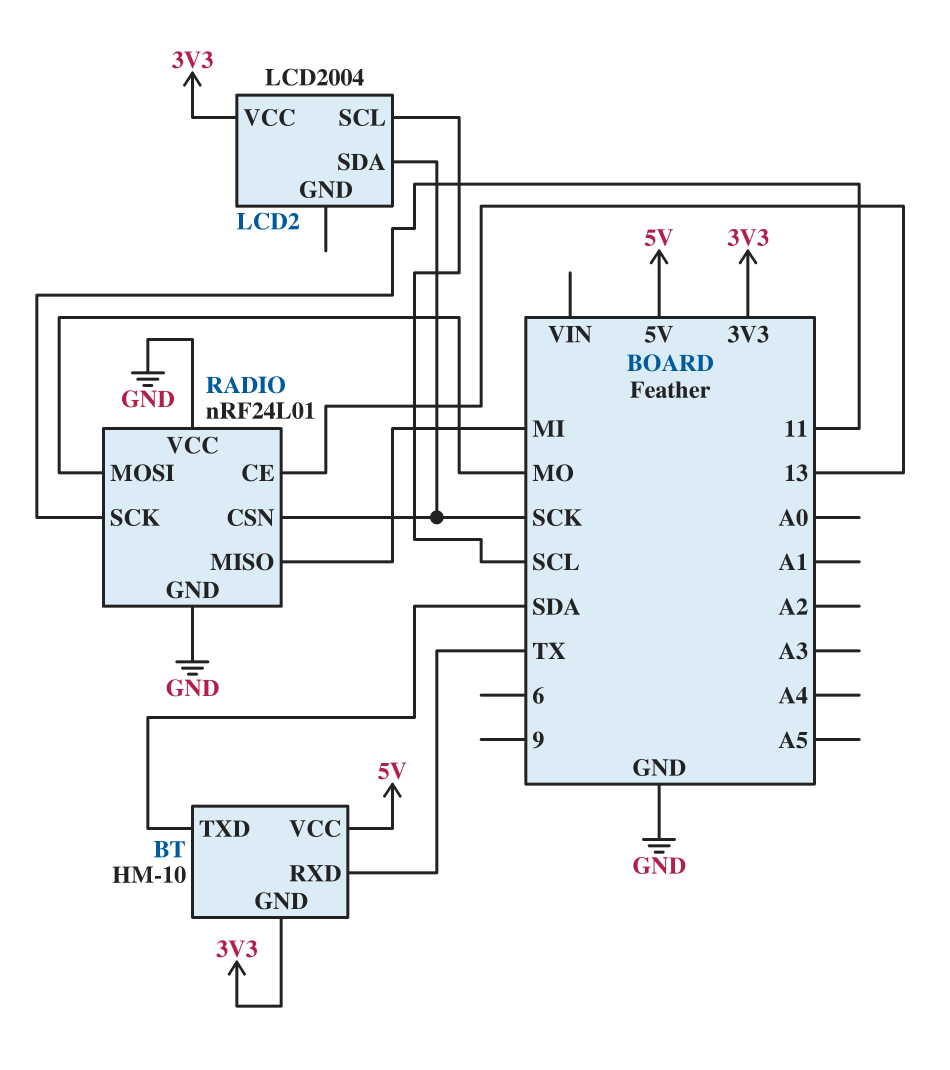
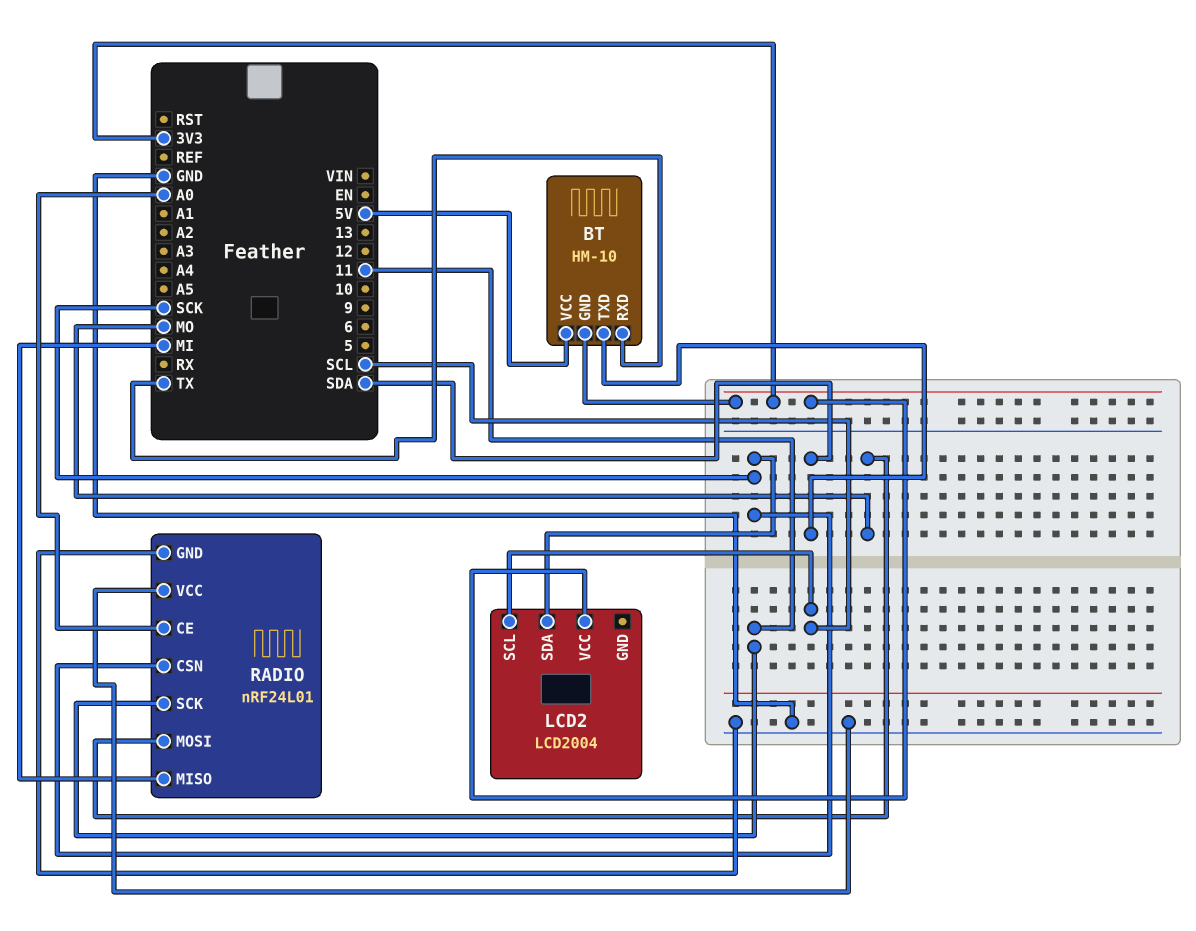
RADIO pin CE: 13 -> A0

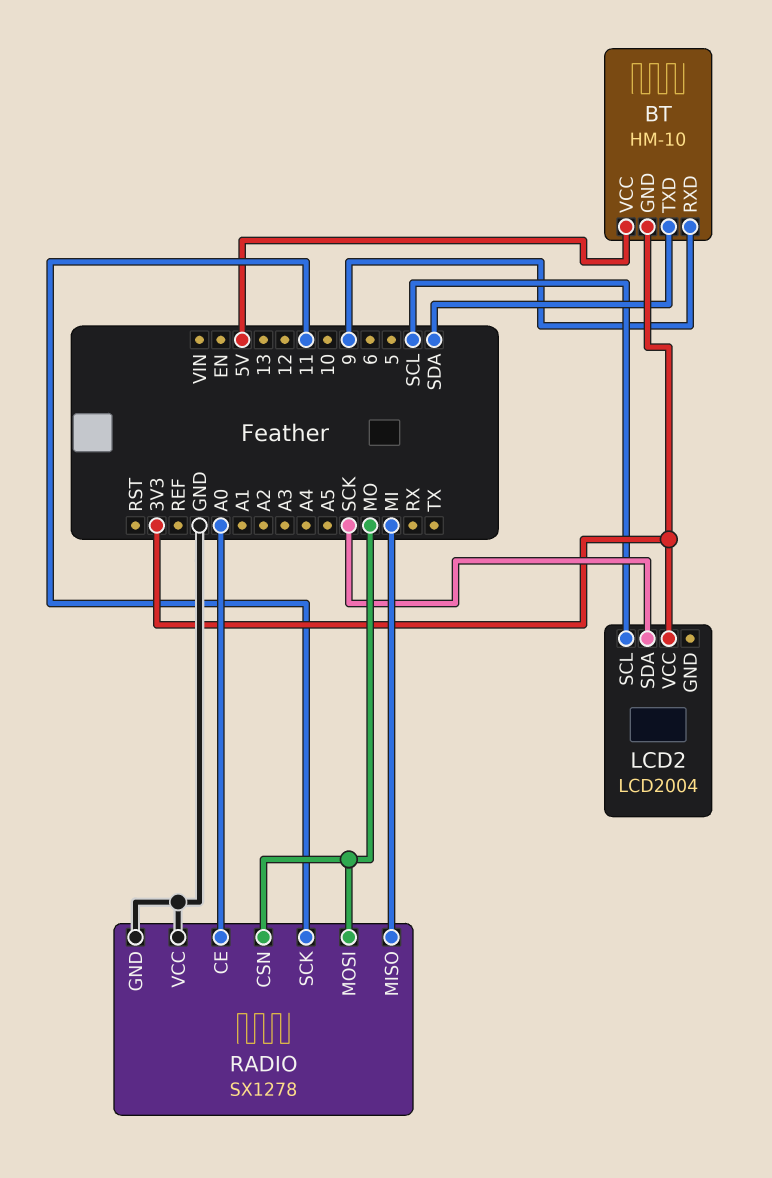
BT pin RXD: TX -> 9
RADIO: nRF24L01 -> SX1278
RADIO pin CSN: SCK -> MO

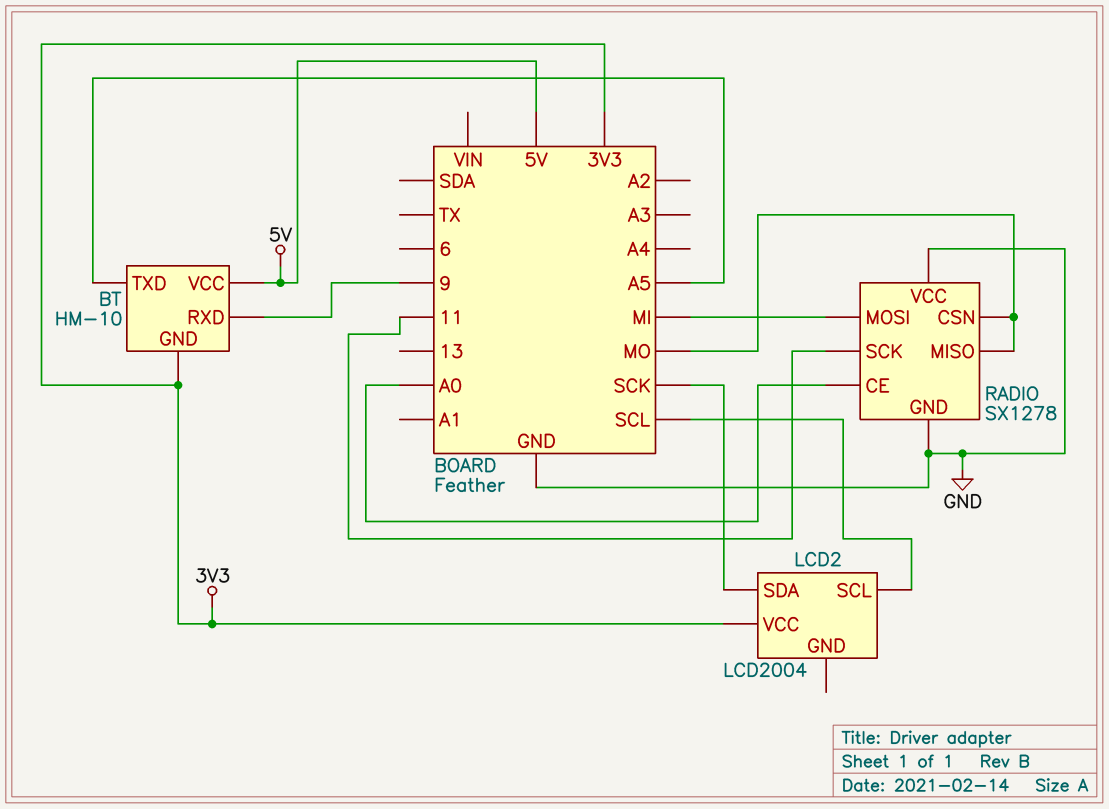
BT pin TXD: SDA -> A5
RADIO pin MISO: MI -> MO
RADIO pin MOSI: MO -> MI

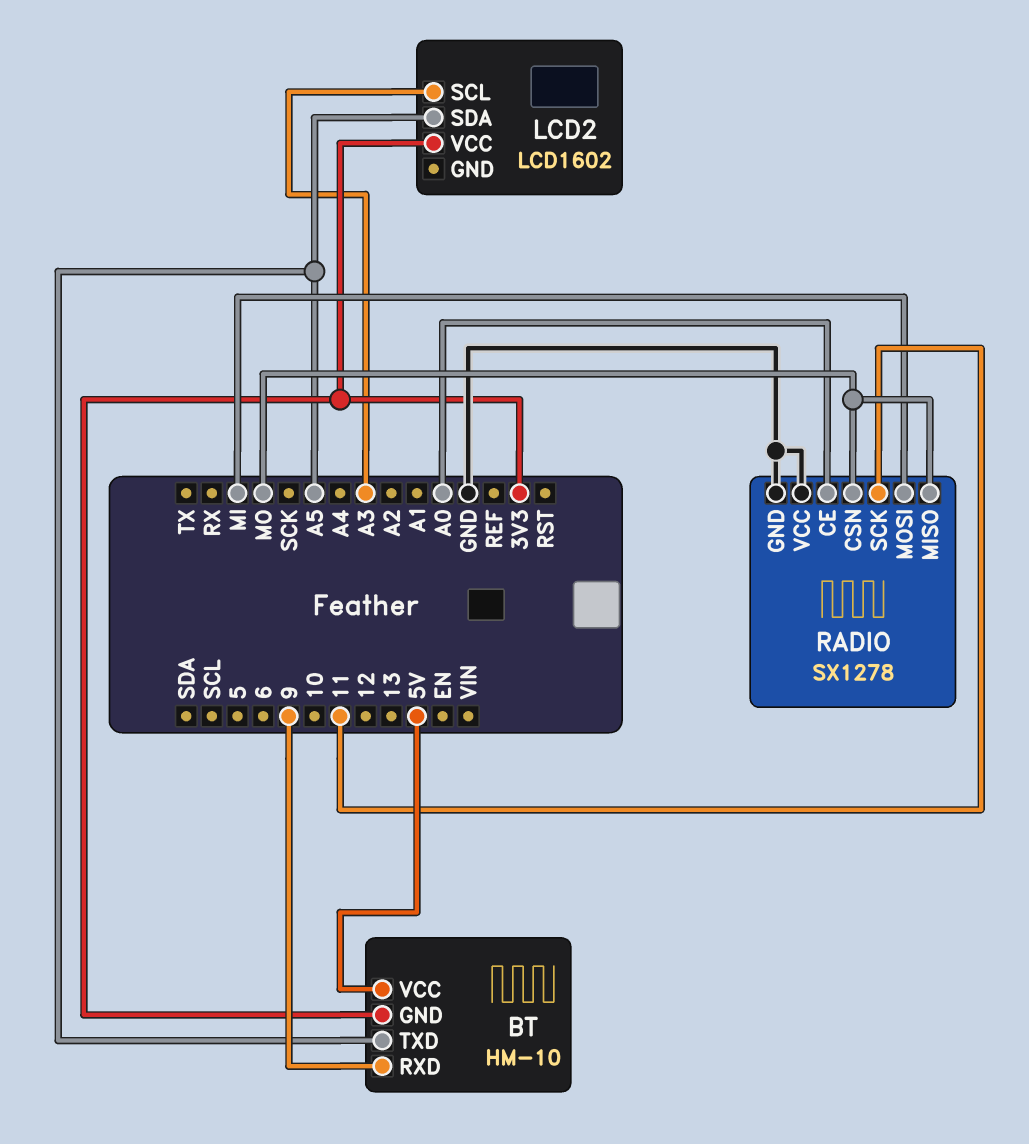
LCD2: LCD2004 -> LCD1602
LCD2 pin SCL: SCL -> A3
LCD2 pin SDA: SCK -> A5

